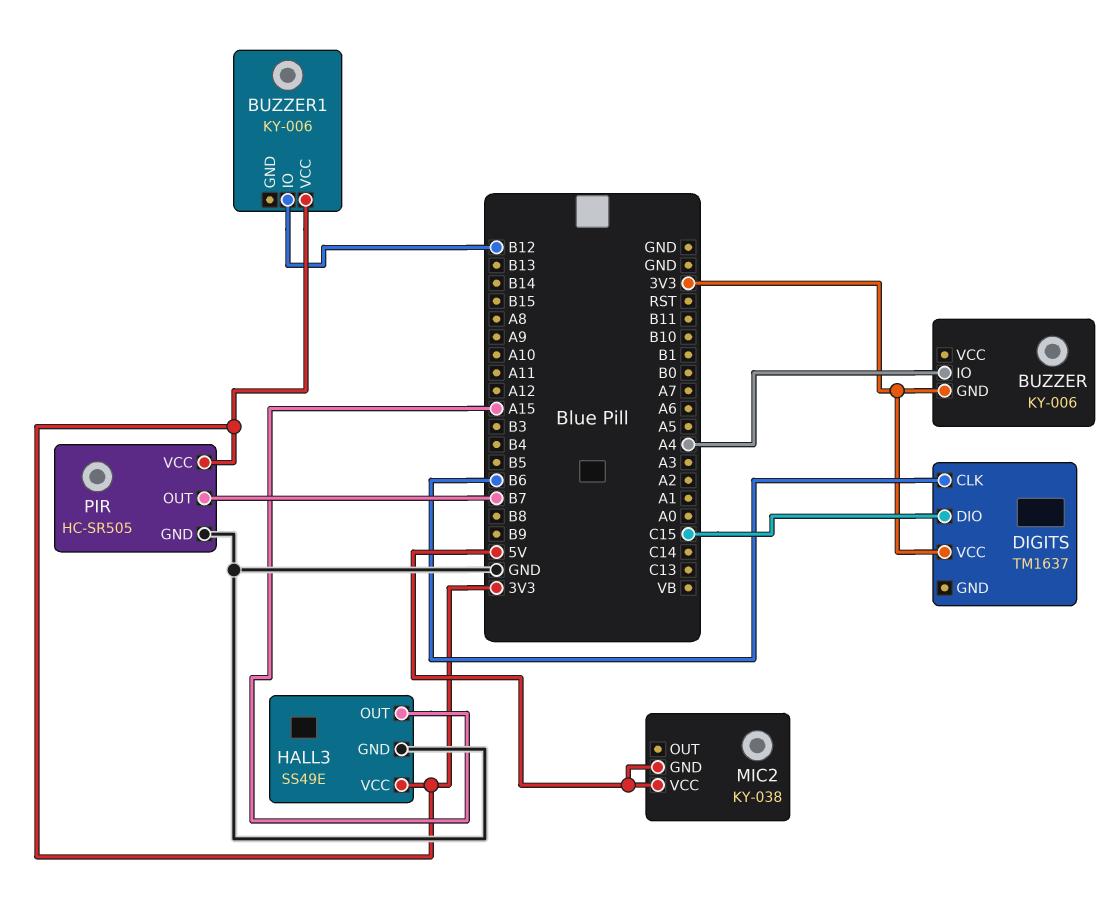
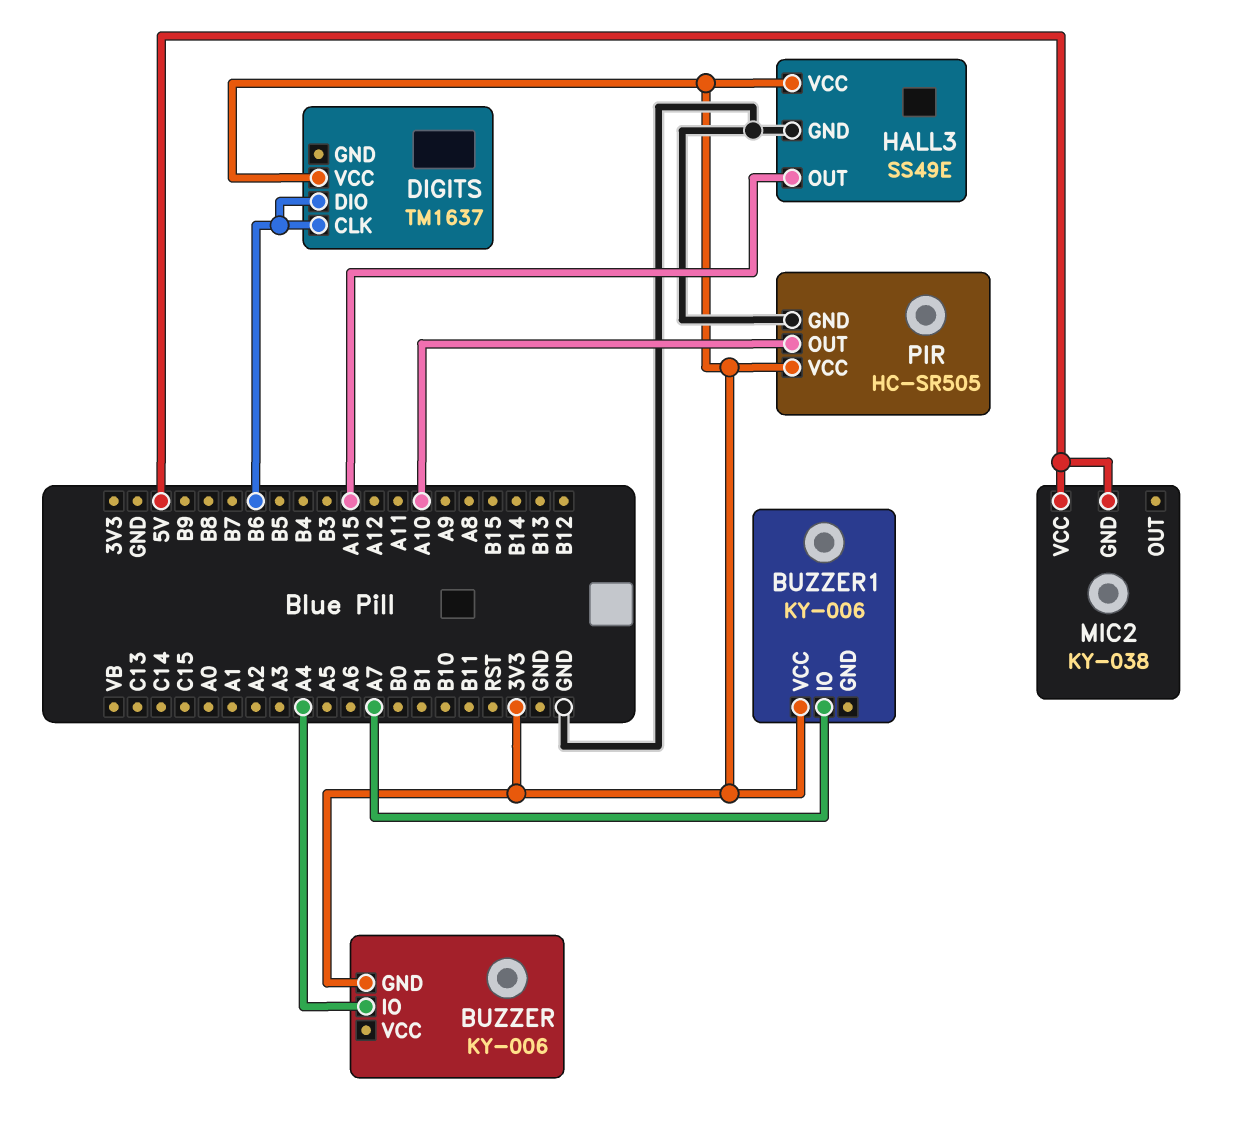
BUZZER1 pin IO: B12 -> A7
DIGITS pin DIO: C15 -> B6
PIR pin OUT: B7 -> A10

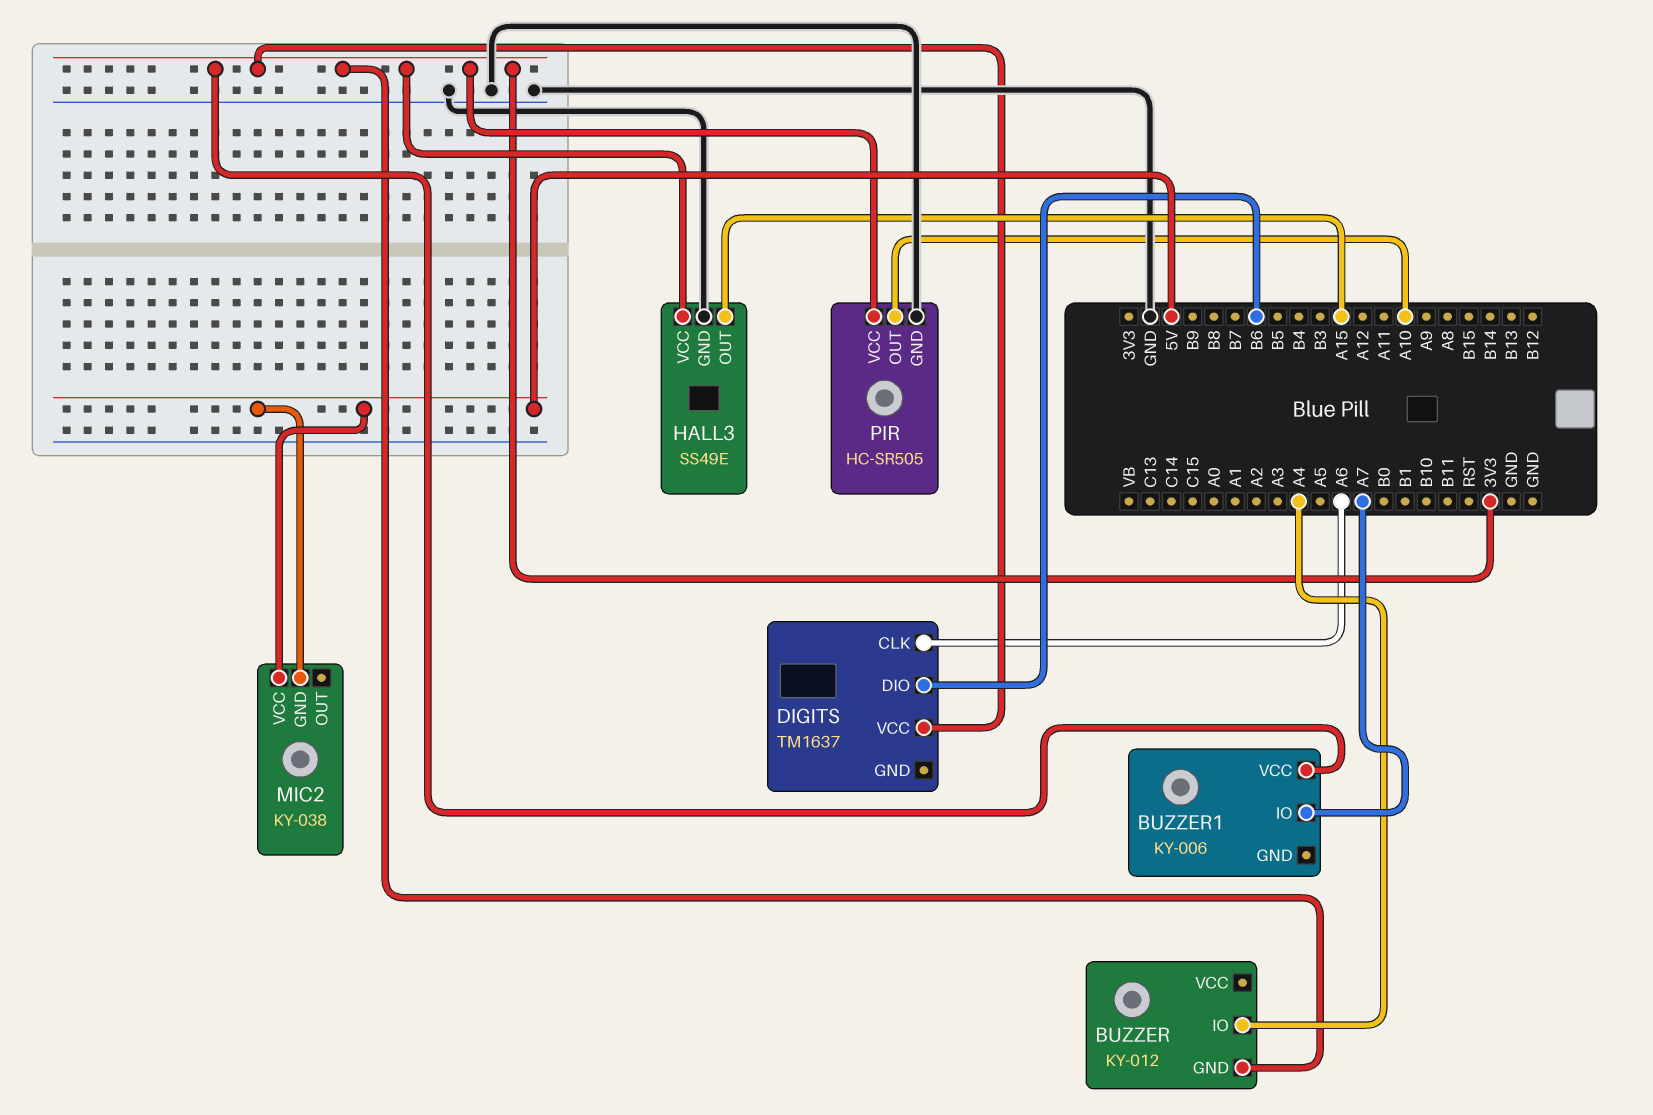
BUZZER: KY-006 -> KY-012
DIGITS pin CLK: B6 -> A6

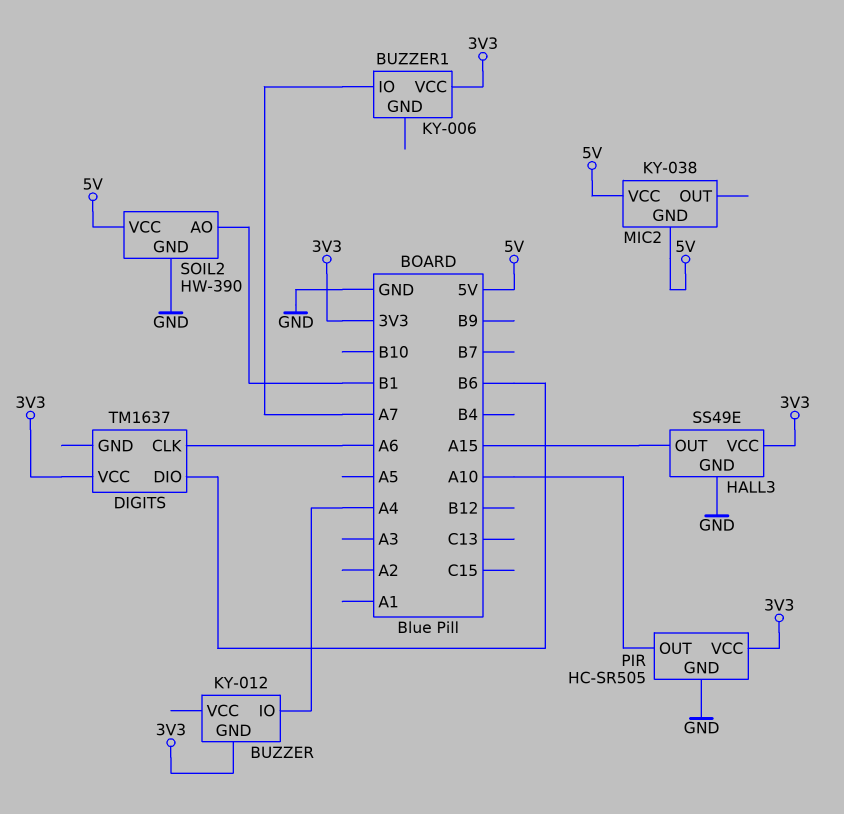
SOIL2: none -> HW-390
SOIL2 pin AO: none -> B1
SOIL2 pin GND: none -> GND
SOIL2 pin VCC: none -> 5V

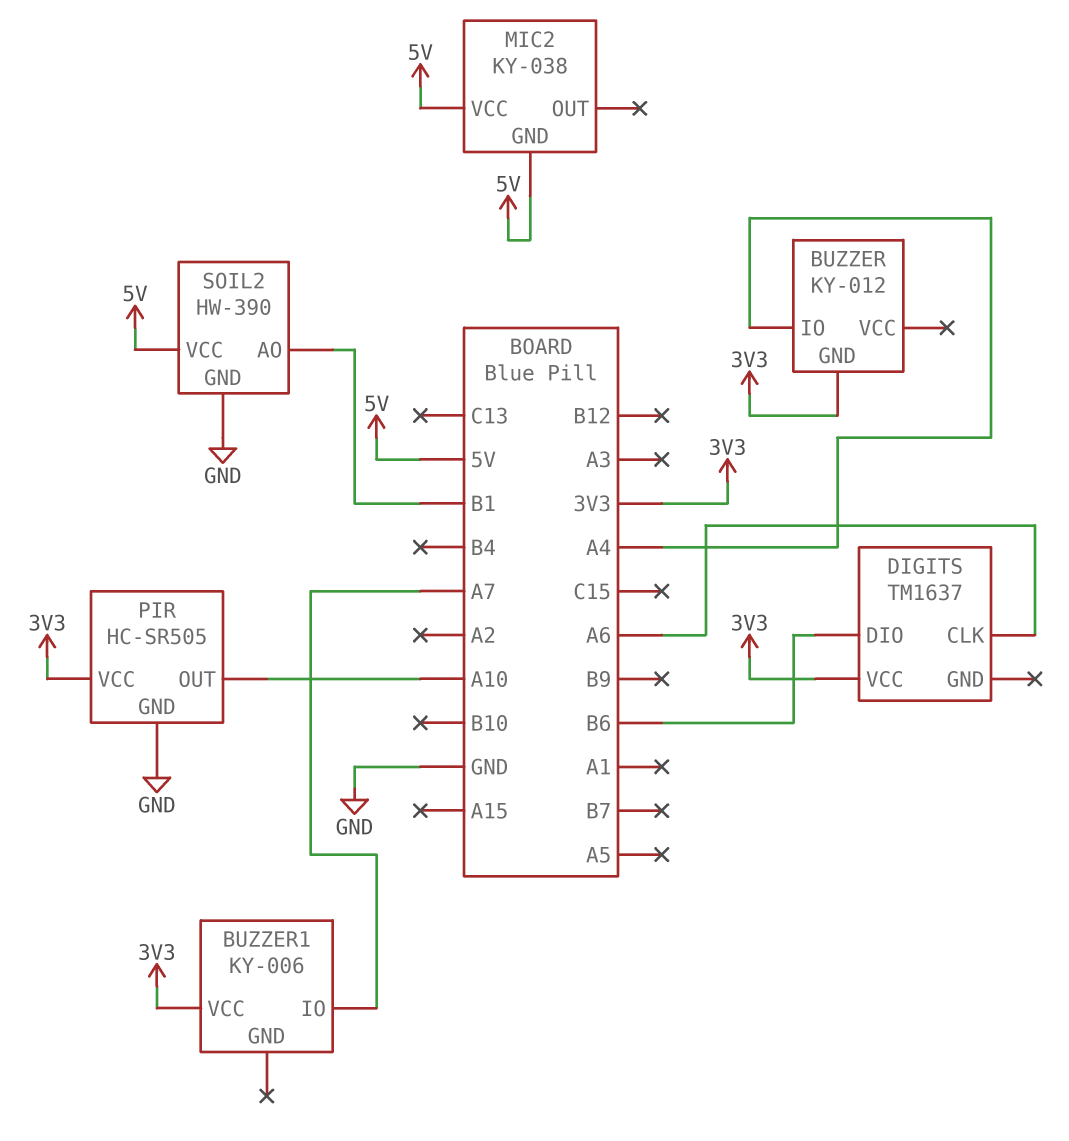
HALL3: SS49E -> none
HALL3 pin GND: GND -> none
HALL3 pin OUT: A15 -> none
HALL3 pin VCC: 3V3 -> none

